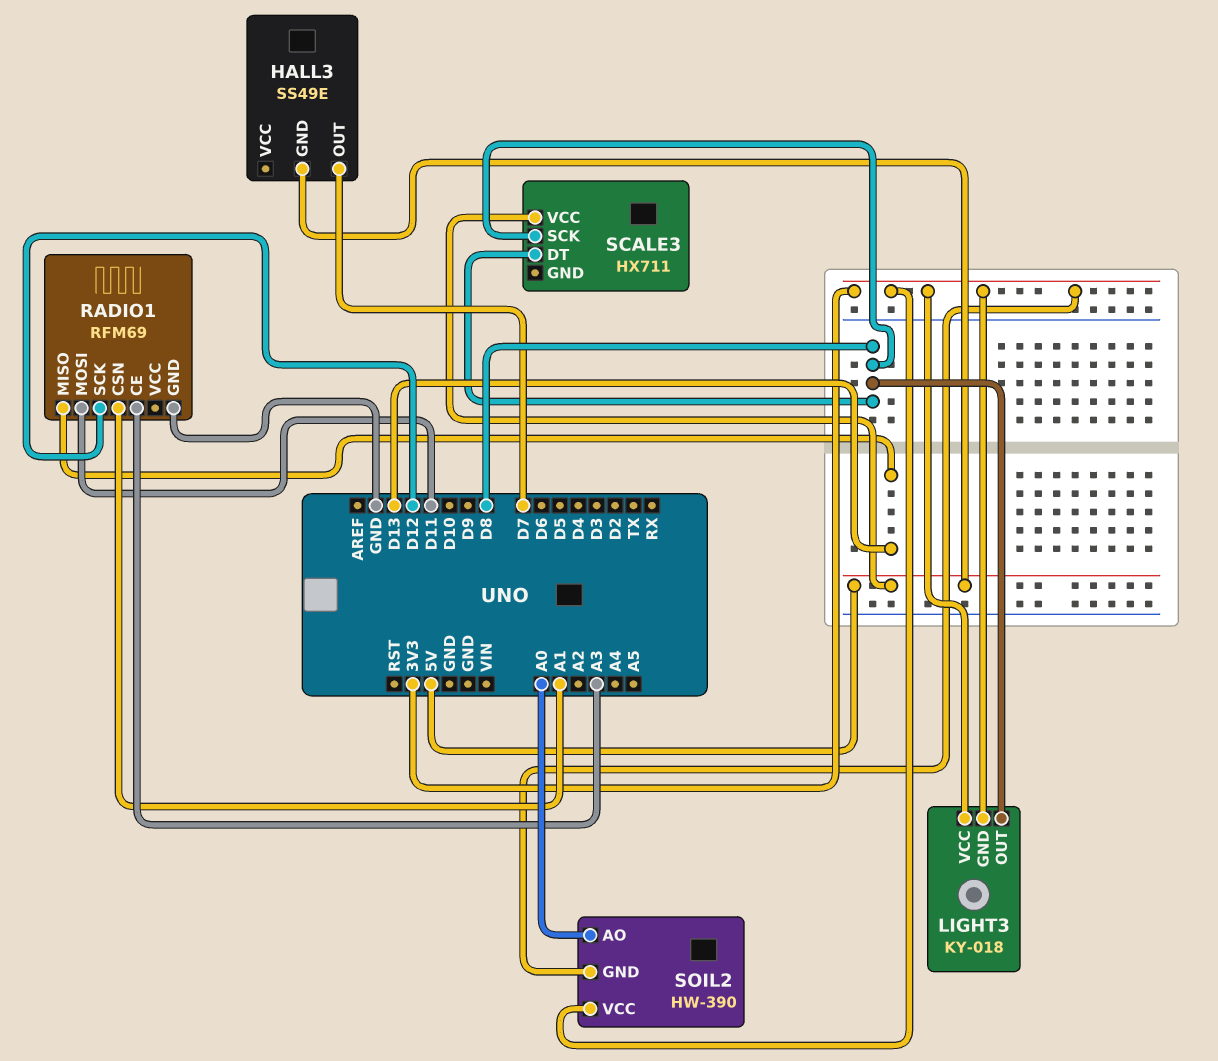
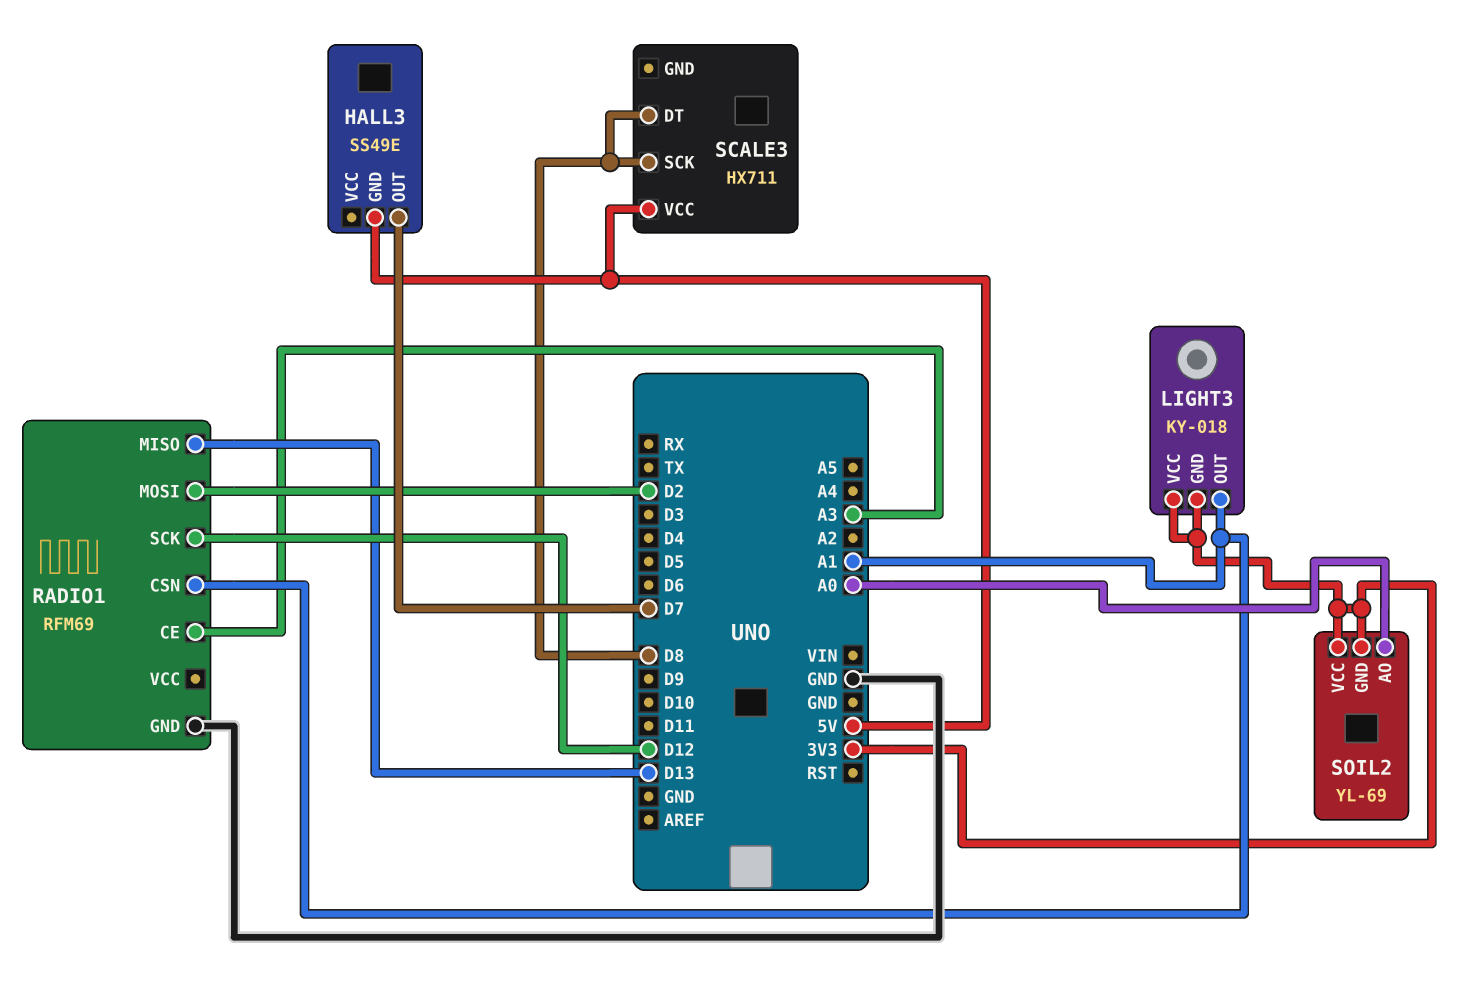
LIGHT3 pin OUT: D8 -> A1
RADIO1 pin MOSI: D11 -> D2
SOIL2: HW-390 -> YL-69

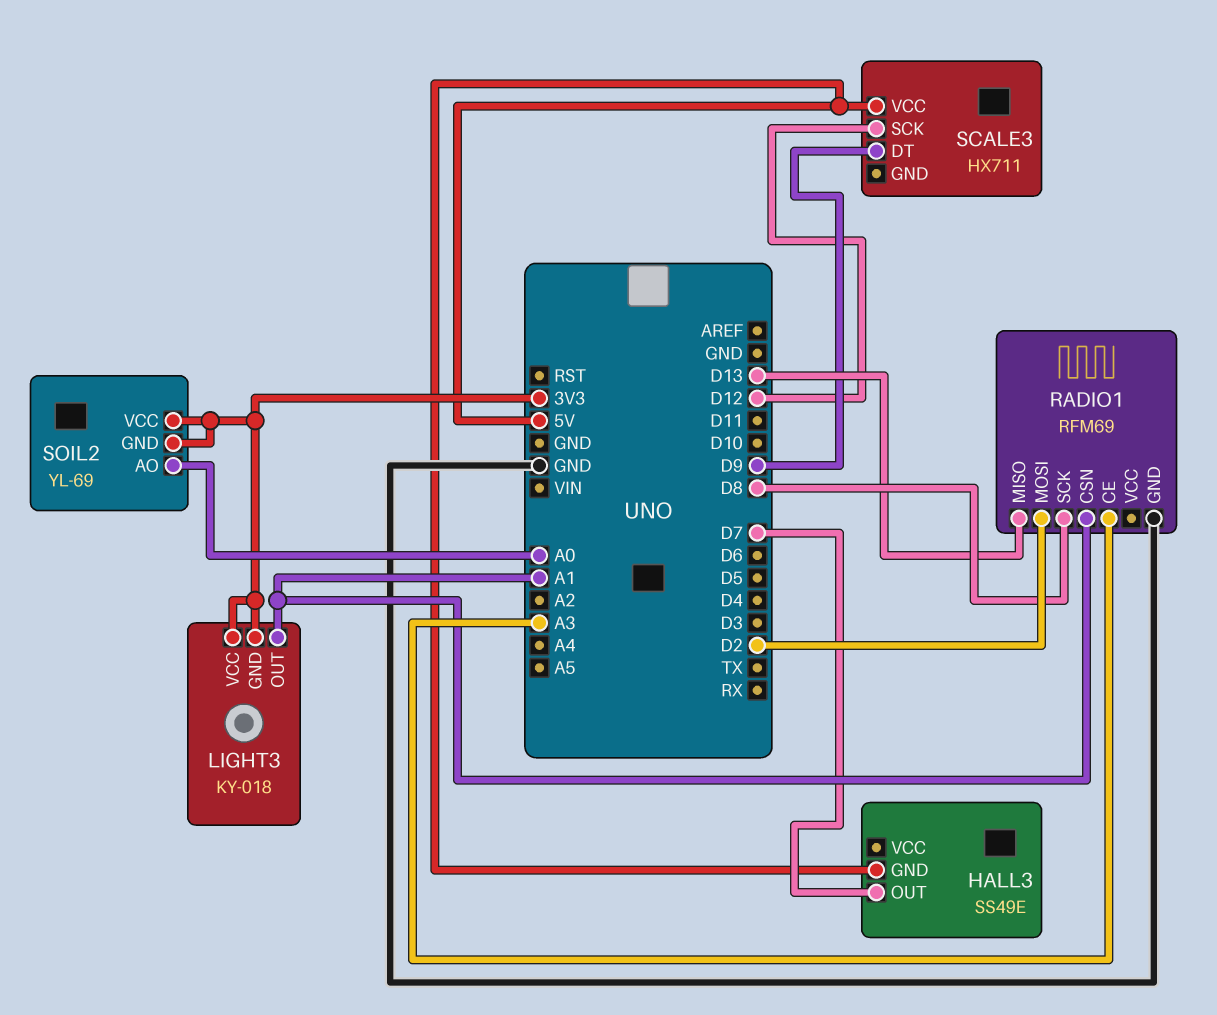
RADIO1 pin SCK: D12 -> D8
SCALE3 pin DT: D8 -> D9
SCALE3 pin SCK: D8 -> D12

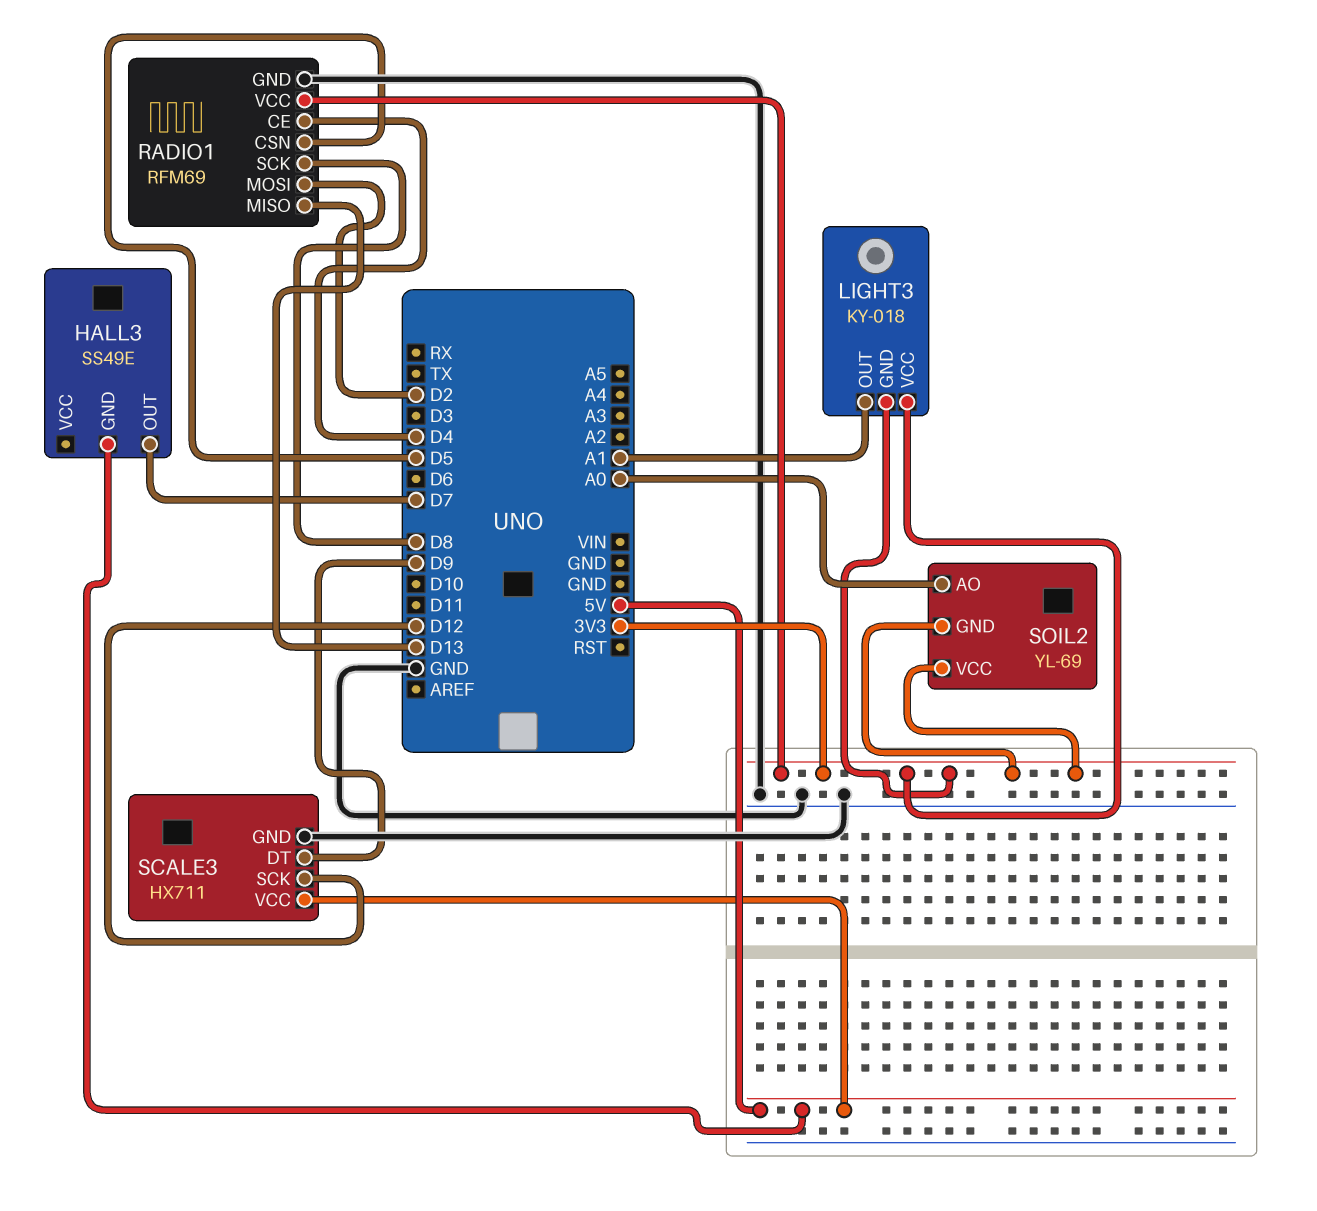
RADIO1 pin CE: A3 -> D4
RADIO1 pin CSN: A1 -> D5
RADIO1 pin VCC: none -> 3V3
SCALE3 pin GND: none -> GND

